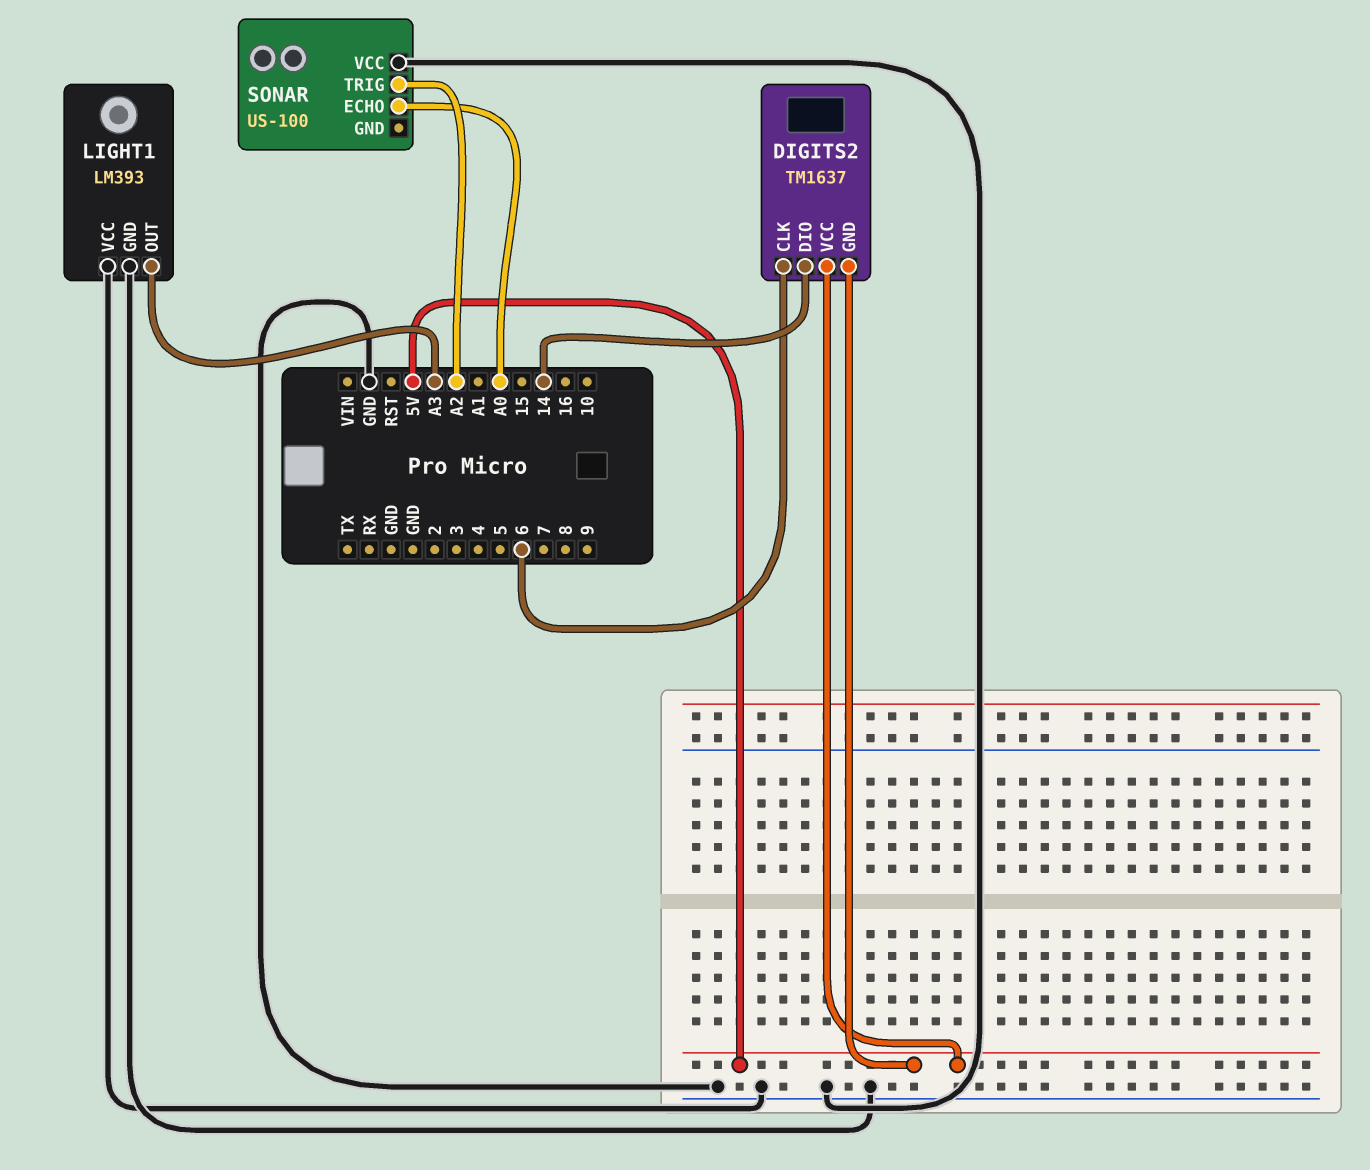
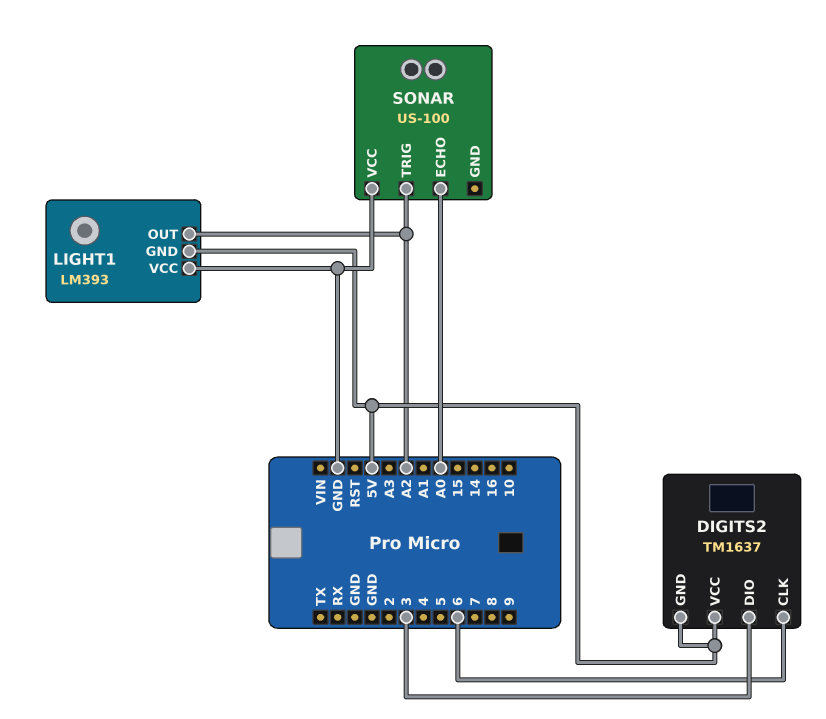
DIGITS2 pin DIO: 14 -> 3
LIGHT1 pin GND: GND -> 5V
LIGHT1 pin OUT: A3 -> A2

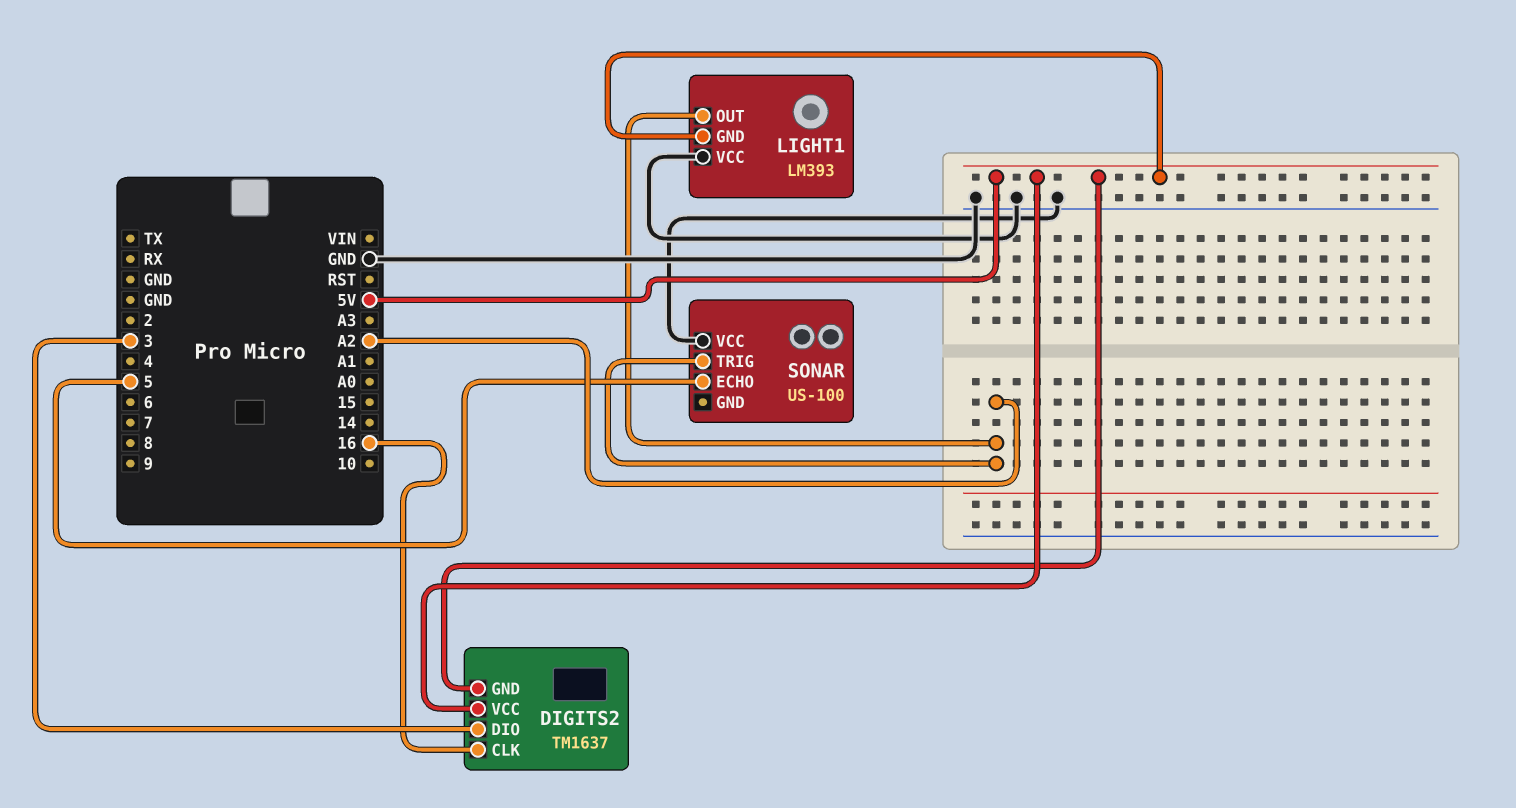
DIGITS2 pin CLK: 6 -> 16
SONAR pin ECHO: A0 -> 5

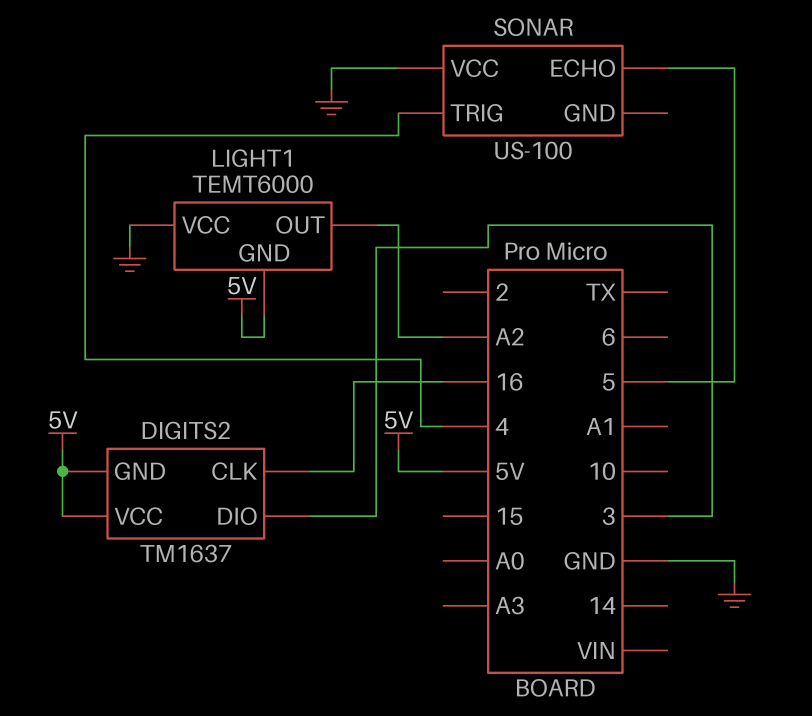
LIGHT1: LM393 -> TEMT6000
SONAR pin TRIG: A2 -> 4

